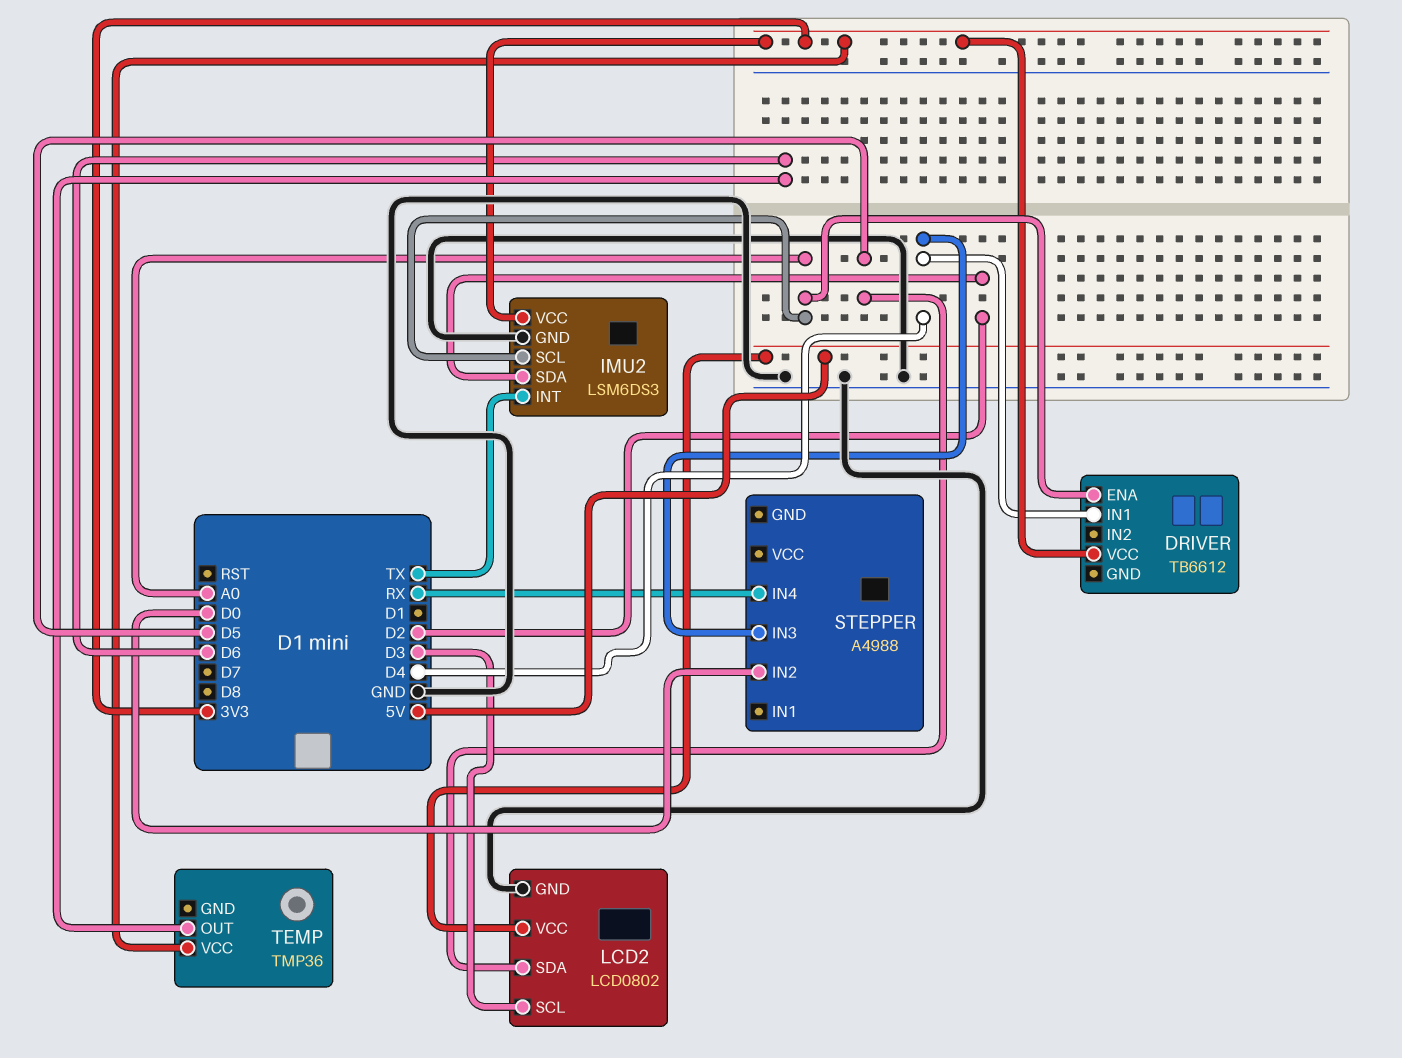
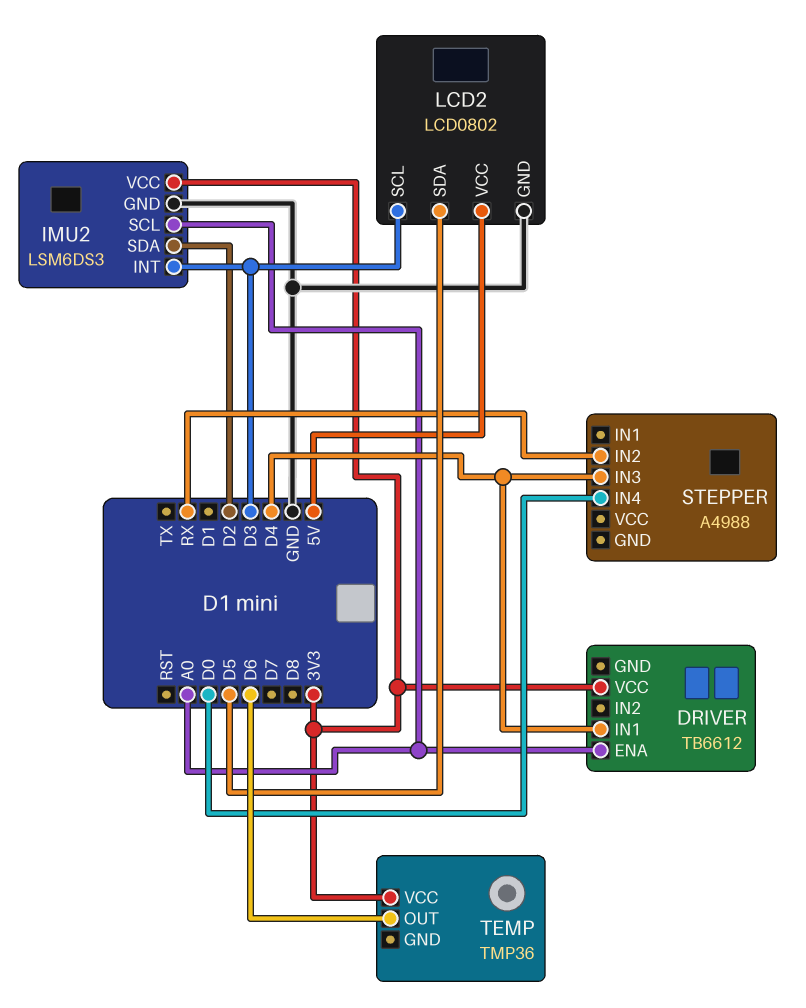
IMU2 pin INT: TX -> D3
STEPPER pin IN2: D0 -> RX
STEPPER pin IN4: RX -> D0

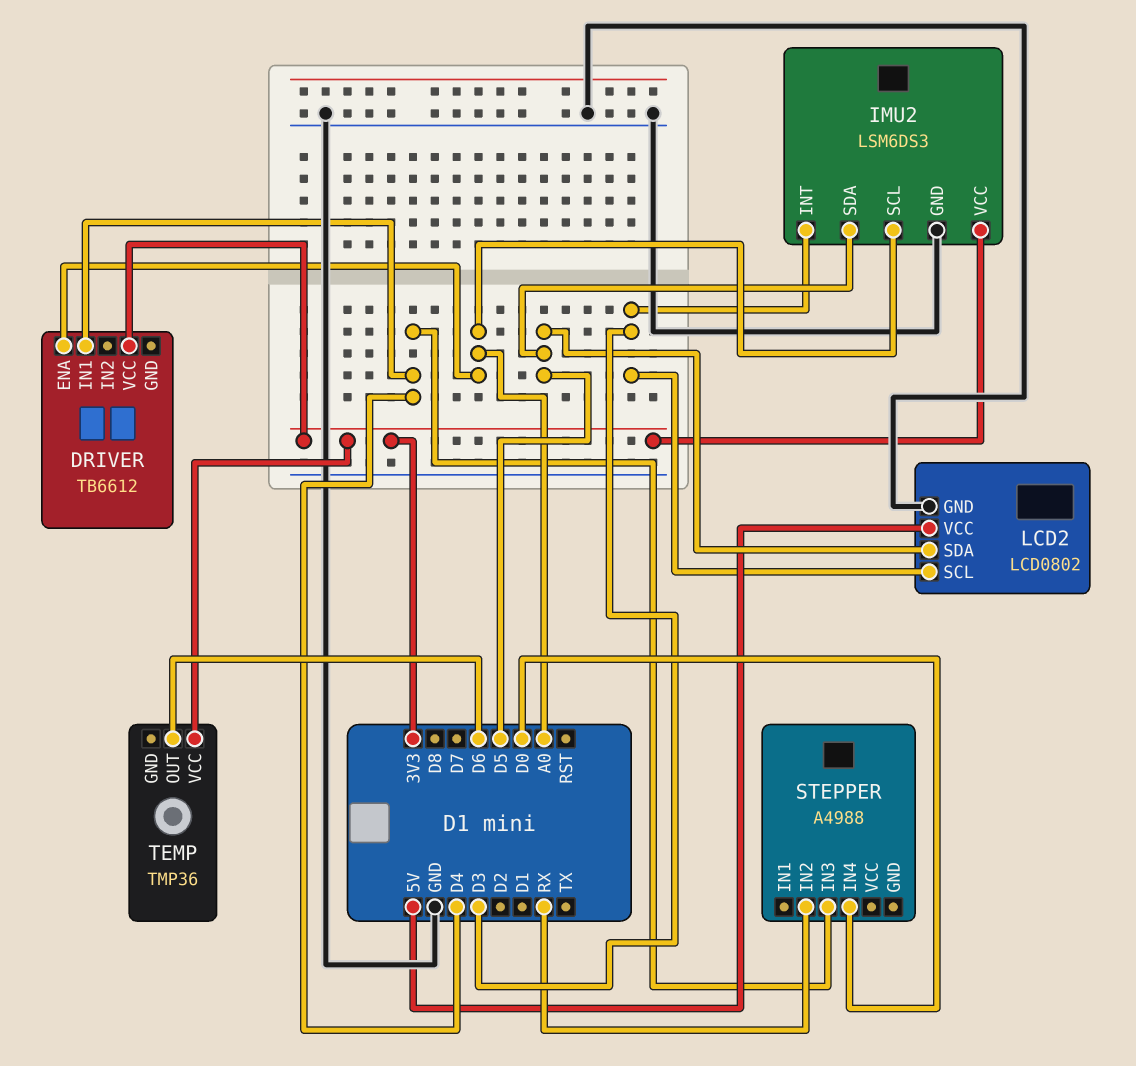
IMU2 pin SDA: D2 -> D5

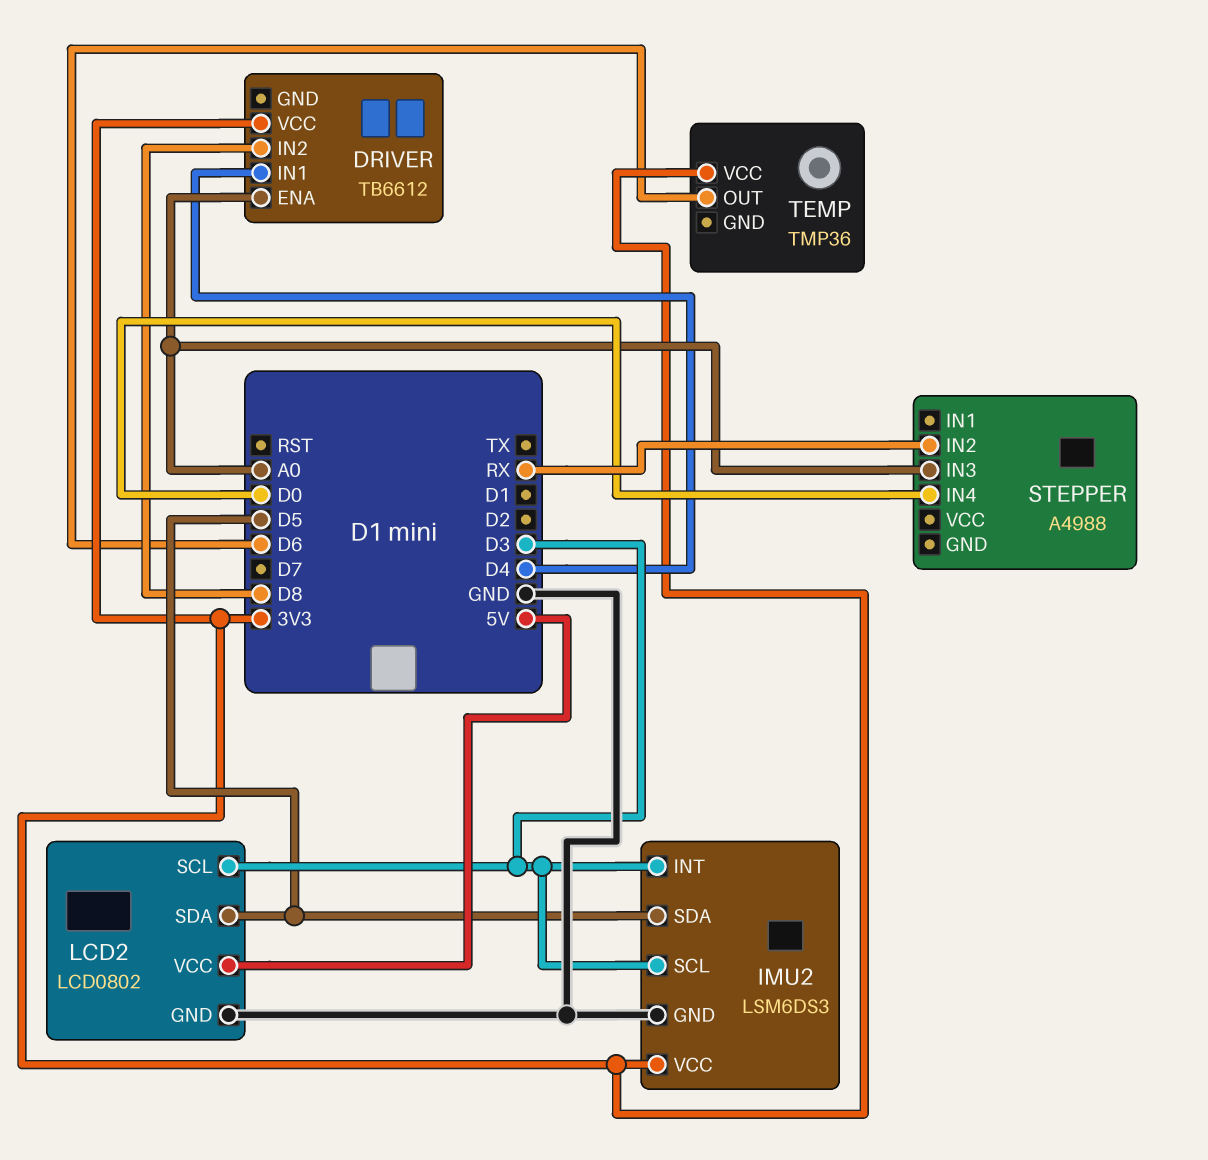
DRIVER pin IN2: none -> D8
IMU2 pin SCL: A0 -> D3
STEPPER pin IN3: D4 -> A0

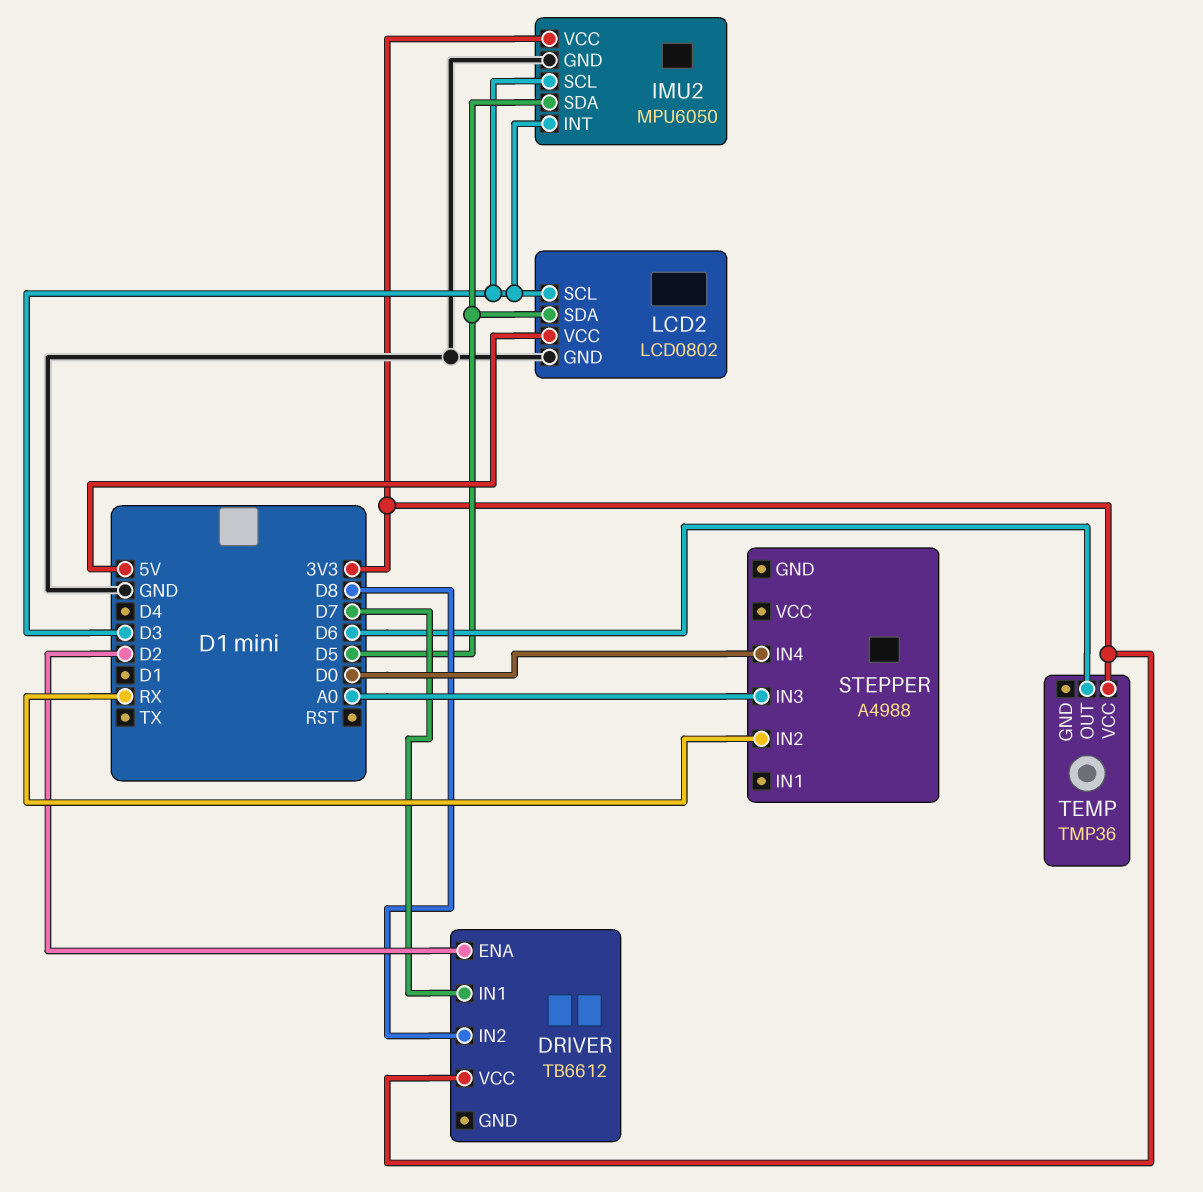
DRIVER pin ENA: A0 -> D2
DRIVER pin IN1: D4 -> D7
IMU2: LSM6DS3 -> MPU6050

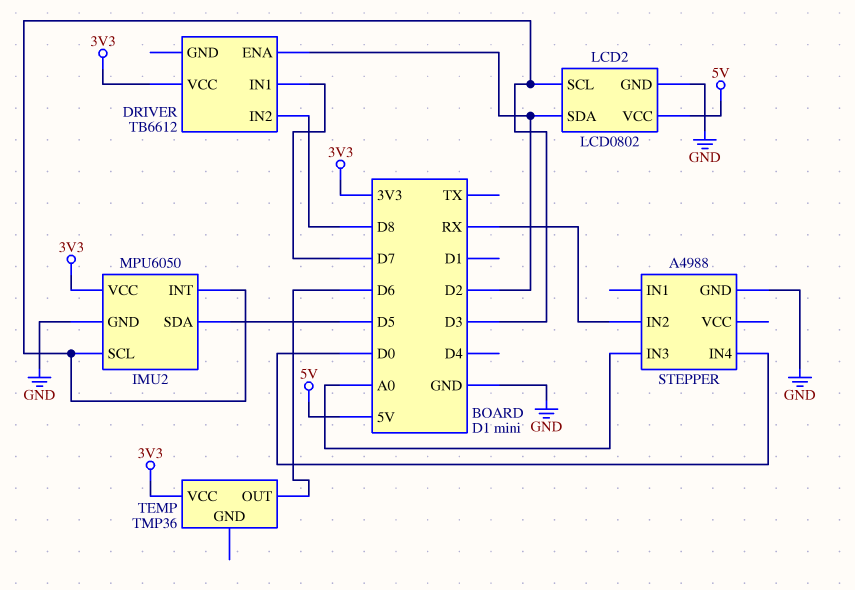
LCD2 pin SDA: D5 -> D2
STEPPER pin GND: none -> GND

